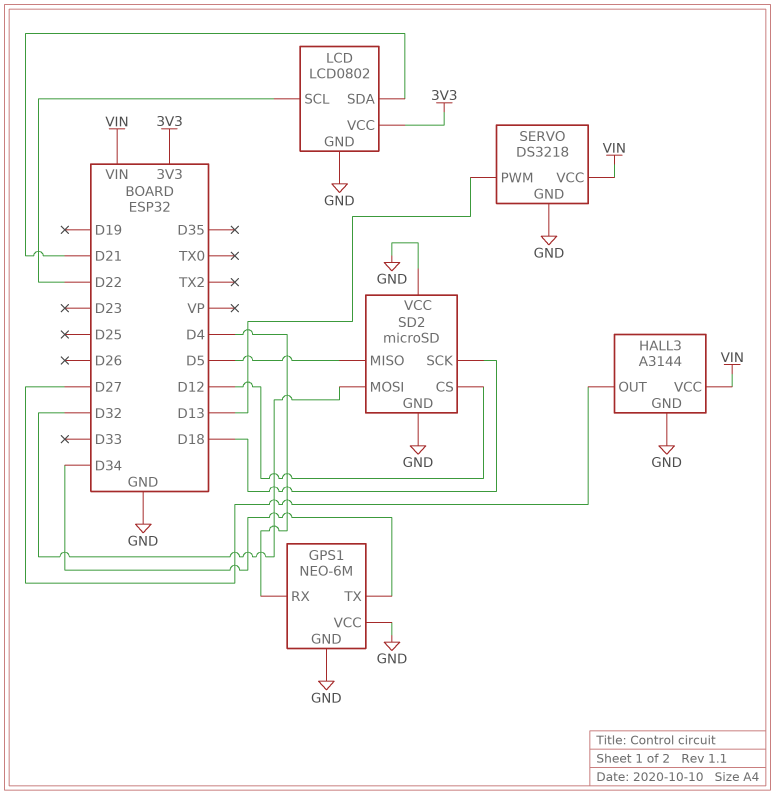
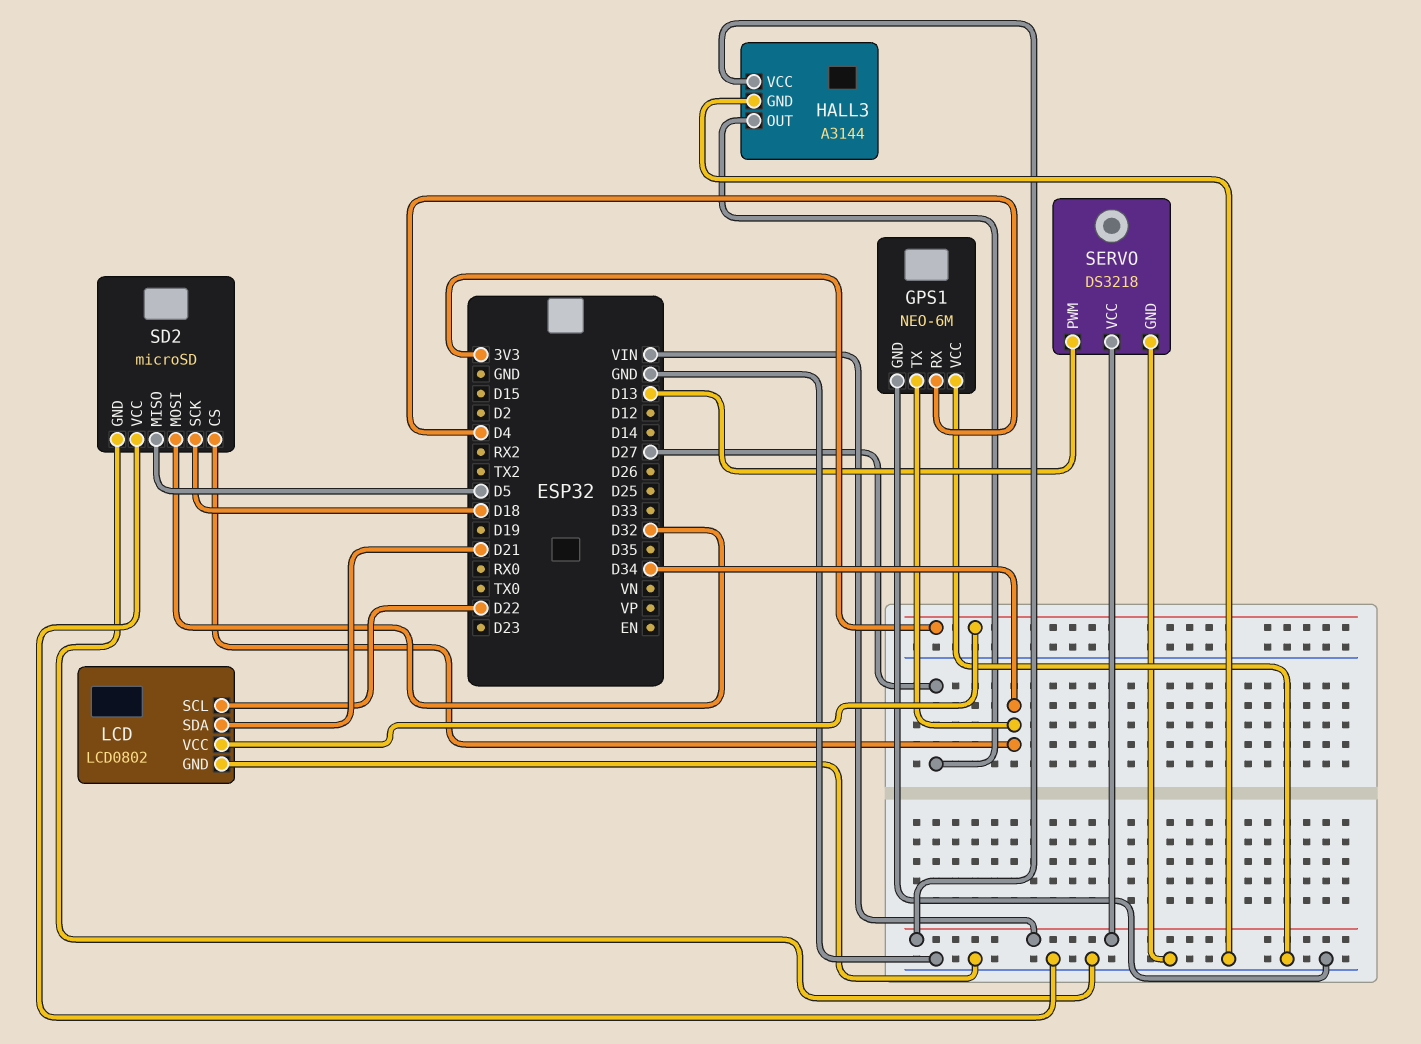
SD2 pin CS: D12 -> D34

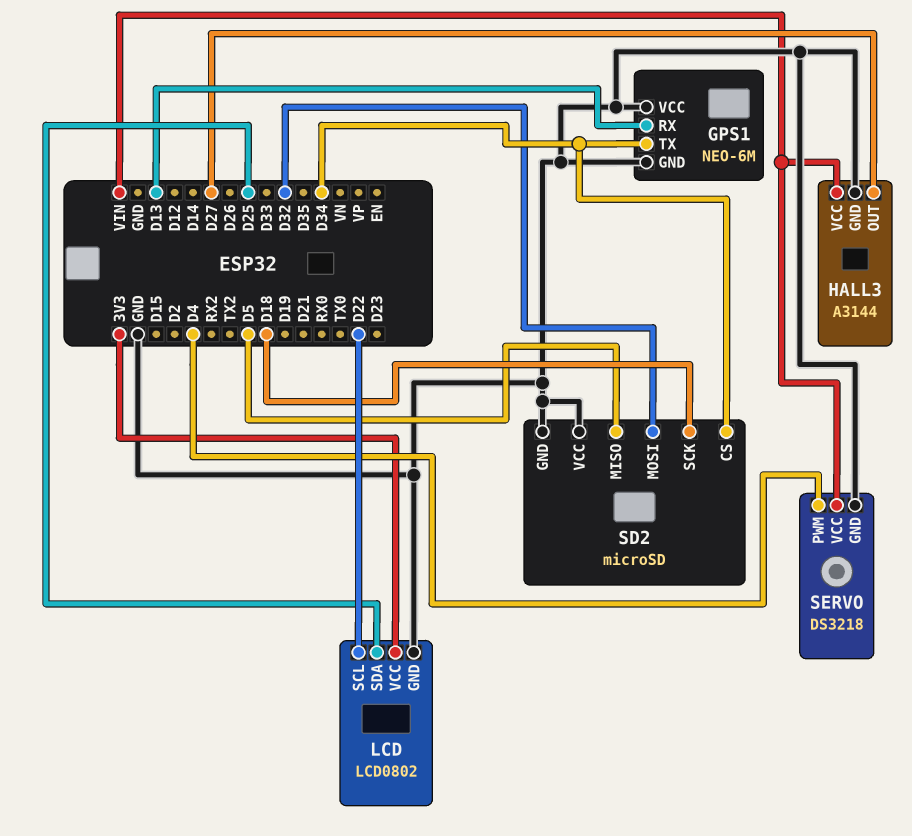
GPS1 pin RX: D4 -> D13
LCD pin SDA: D21 -> D25
SERVO pin PWM: D13 -> D4

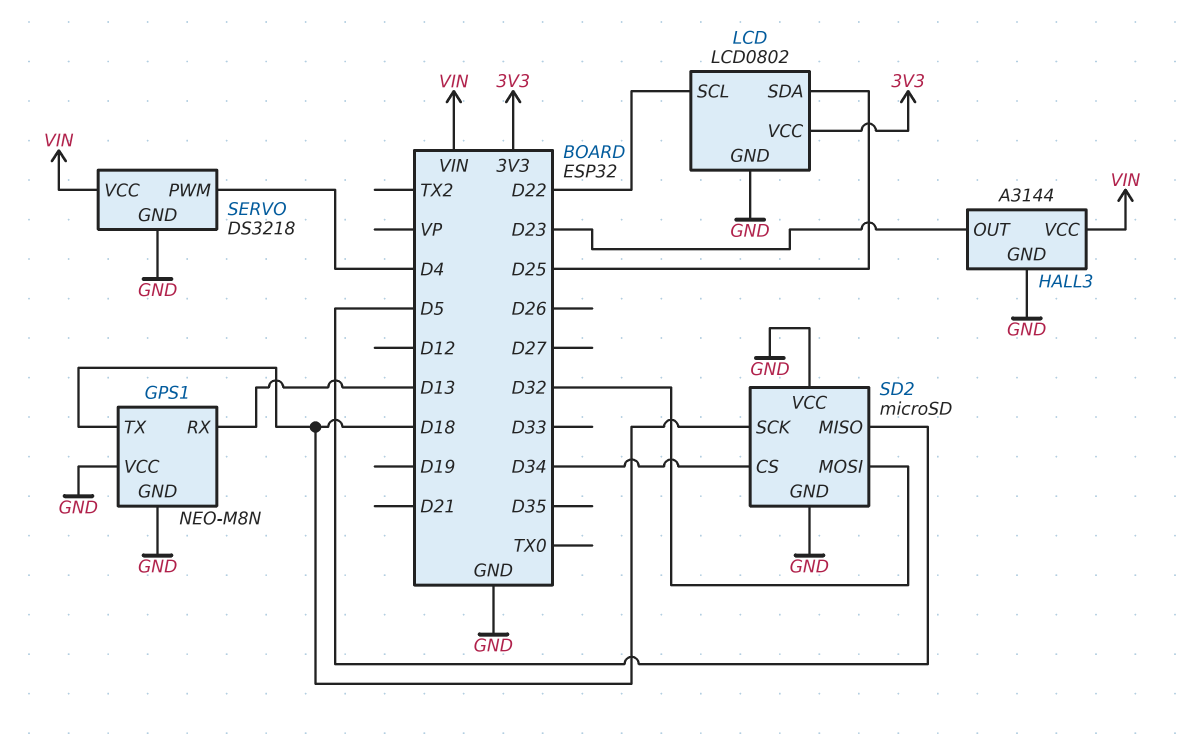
GPS1: NEO-6M -> NEO-M8N
GPS1 pin TX: D34 -> D18
HALL3 pin OUT: D27 -> D23

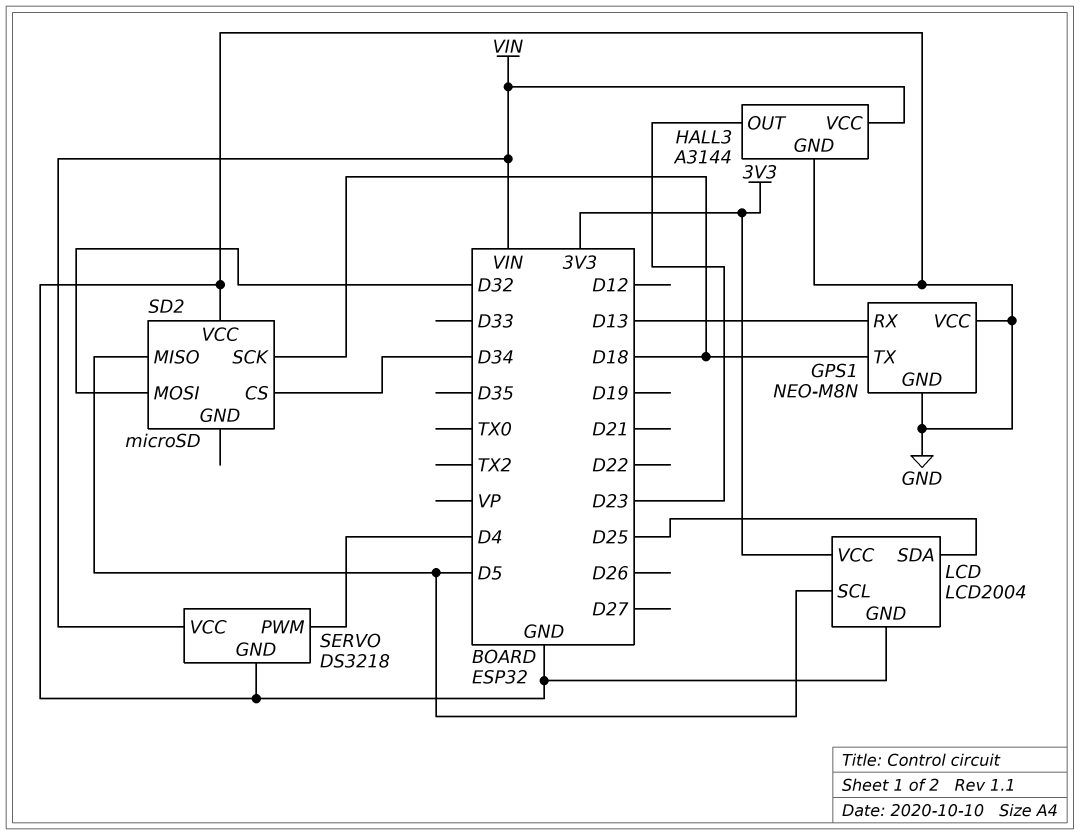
LCD: LCD0802 -> LCD2004
LCD pin SCL: D22 -> D5
SD2 pin GND: GND -> none

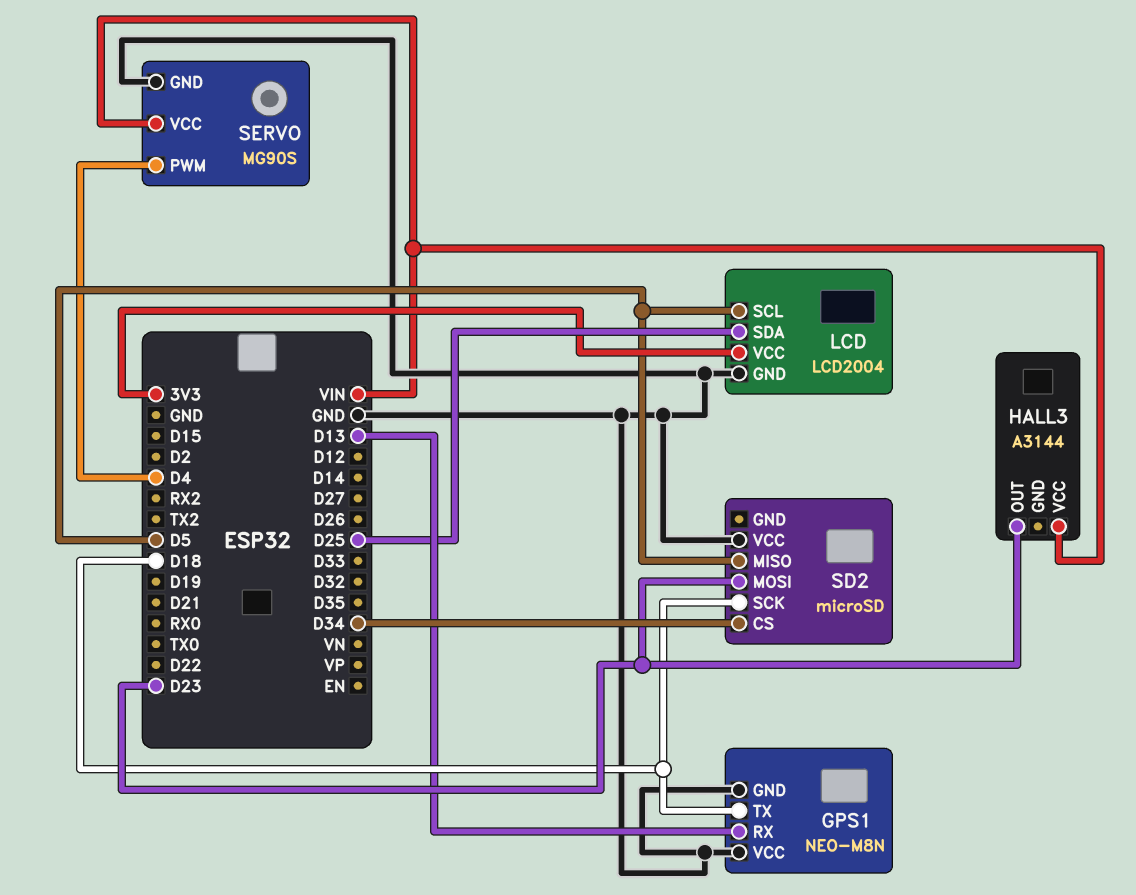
HALL3 pin GND: GND -> none
SD2 pin MOSI: D32 -> D23
SERVO: DS3218 -> MG90S

